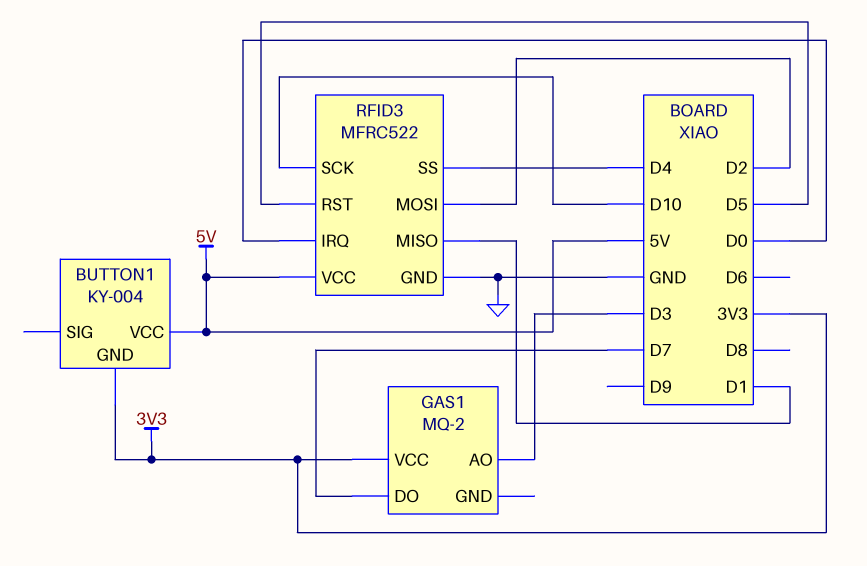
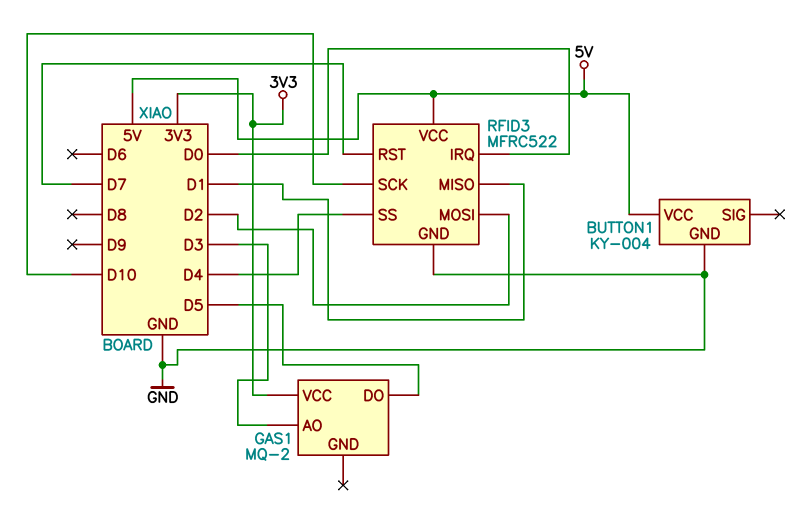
BUTTON1 pin GND: 3V3 -> GND
GAS1 pin DO: D7 -> D5
RFID3 pin RST: D5 -> D7

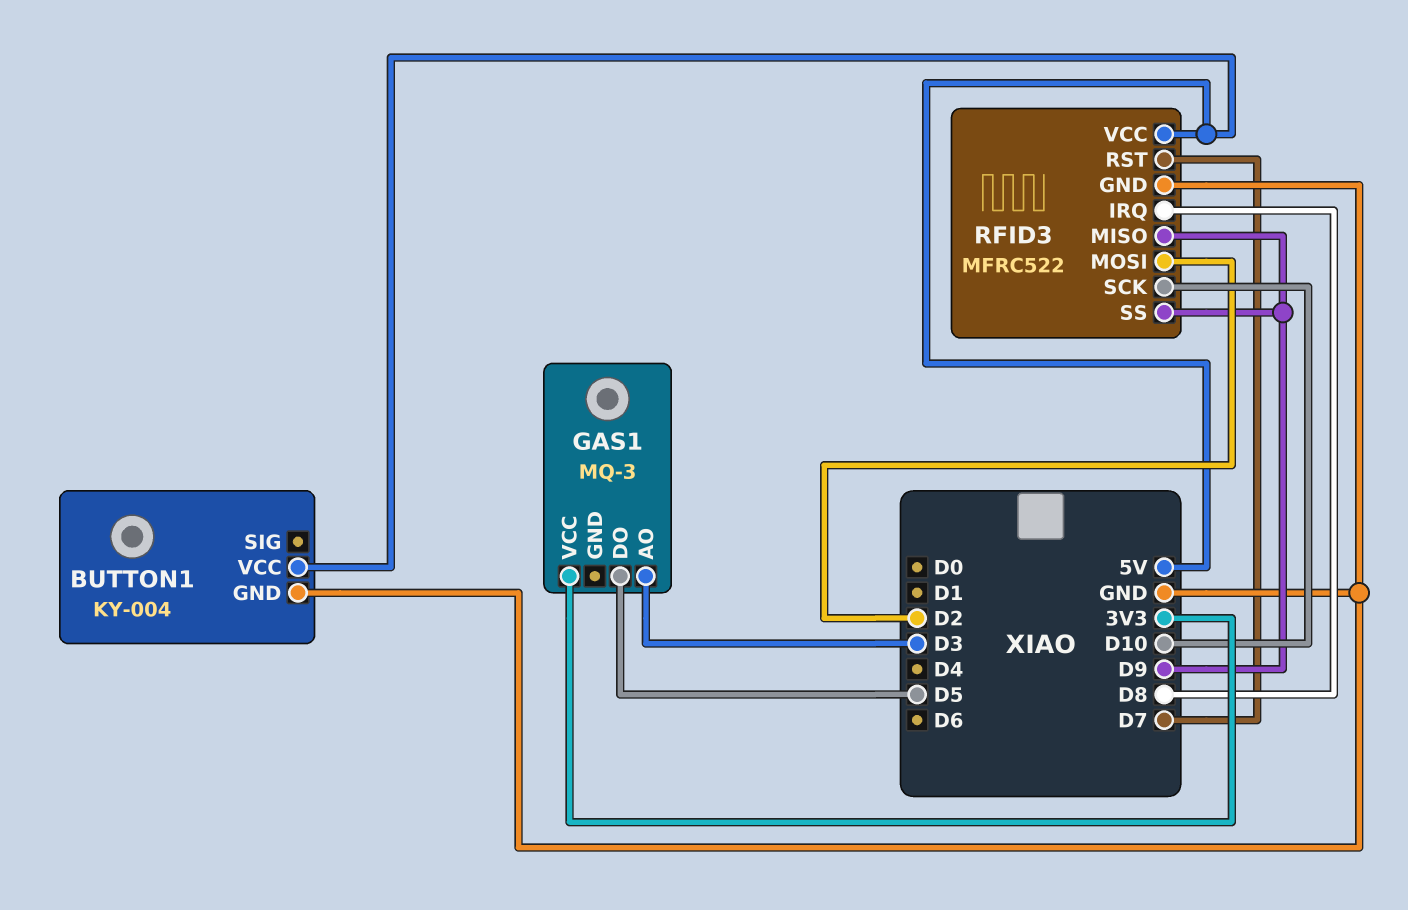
GAS1: MQ-2 -> MQ-3
RFID3 pin IRQ: D0 -> D8
RFID3 pin MISO: D1 -> D9
RFID3 pin SS: D4 -> D9

